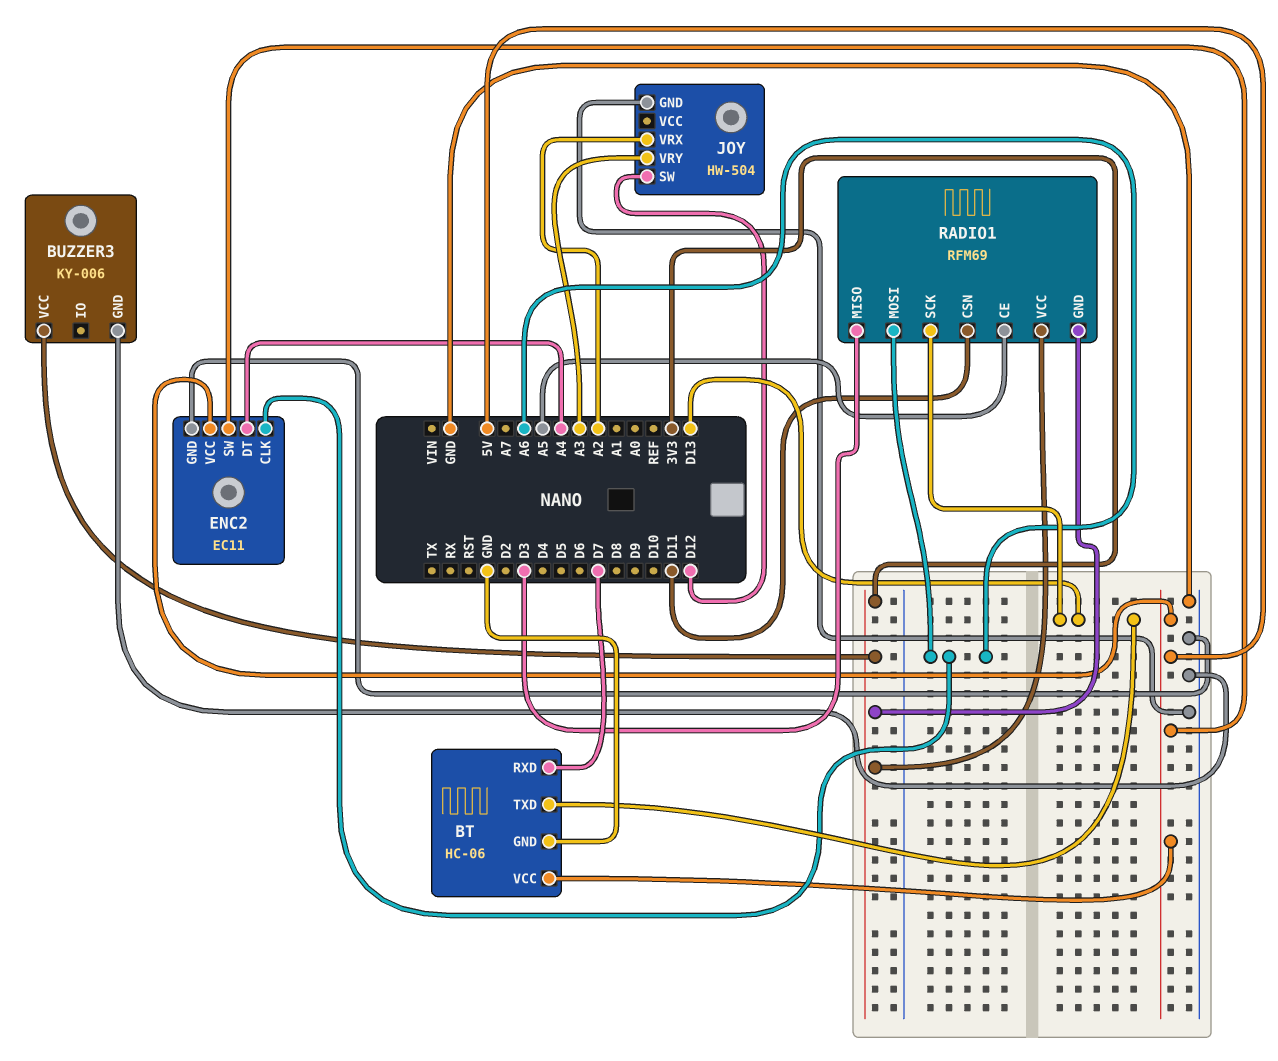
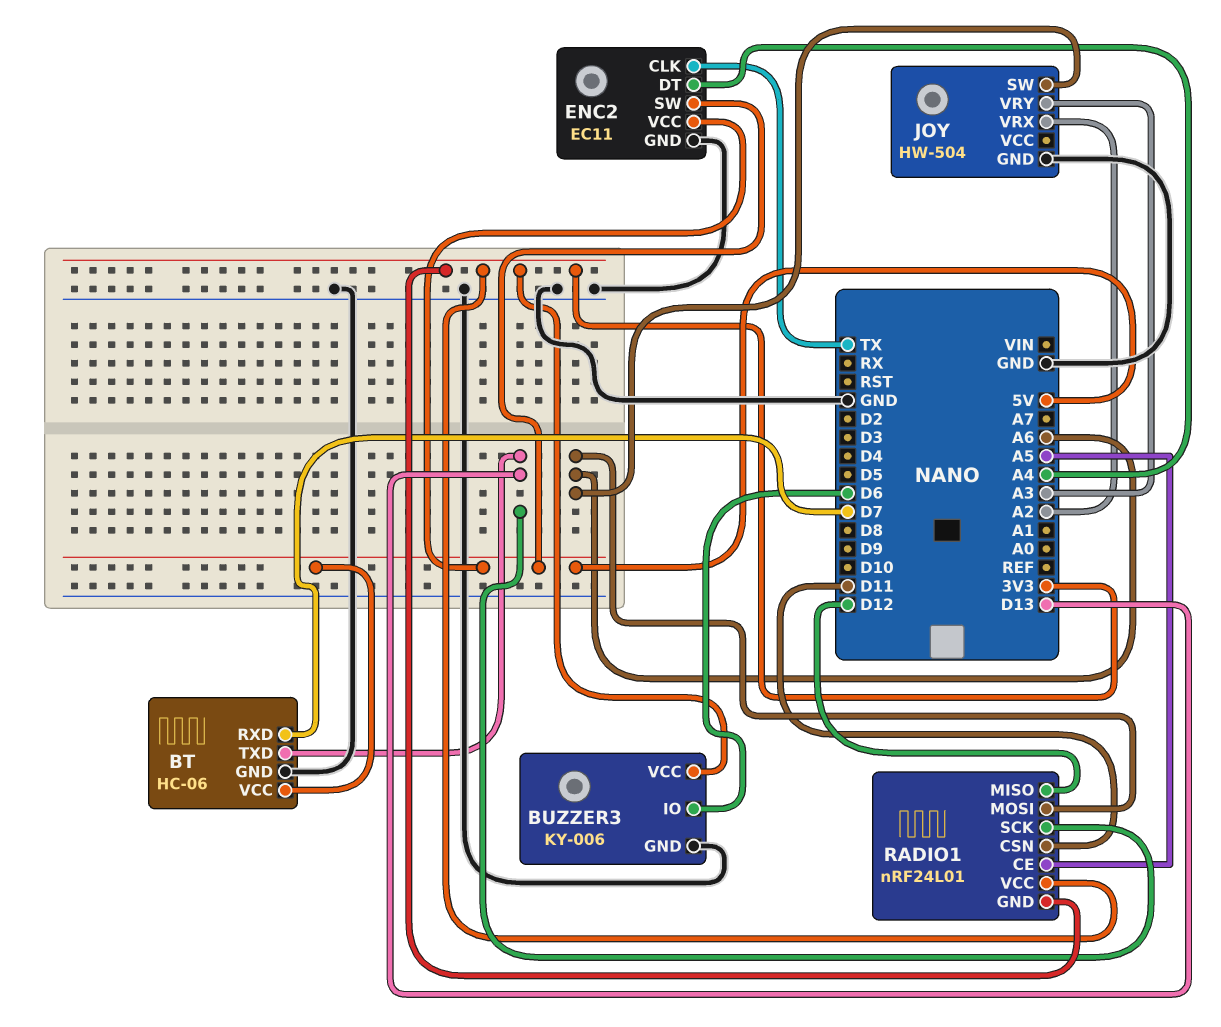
BUZZER3 pin IO: none -> D6
ENC2 pin CLK: A6 -> TX
JOY pin SW: D12 -> A6
RADIO1: RFM69 -> nRF24L01
RADIO1 pin MISO: D3 -> D12

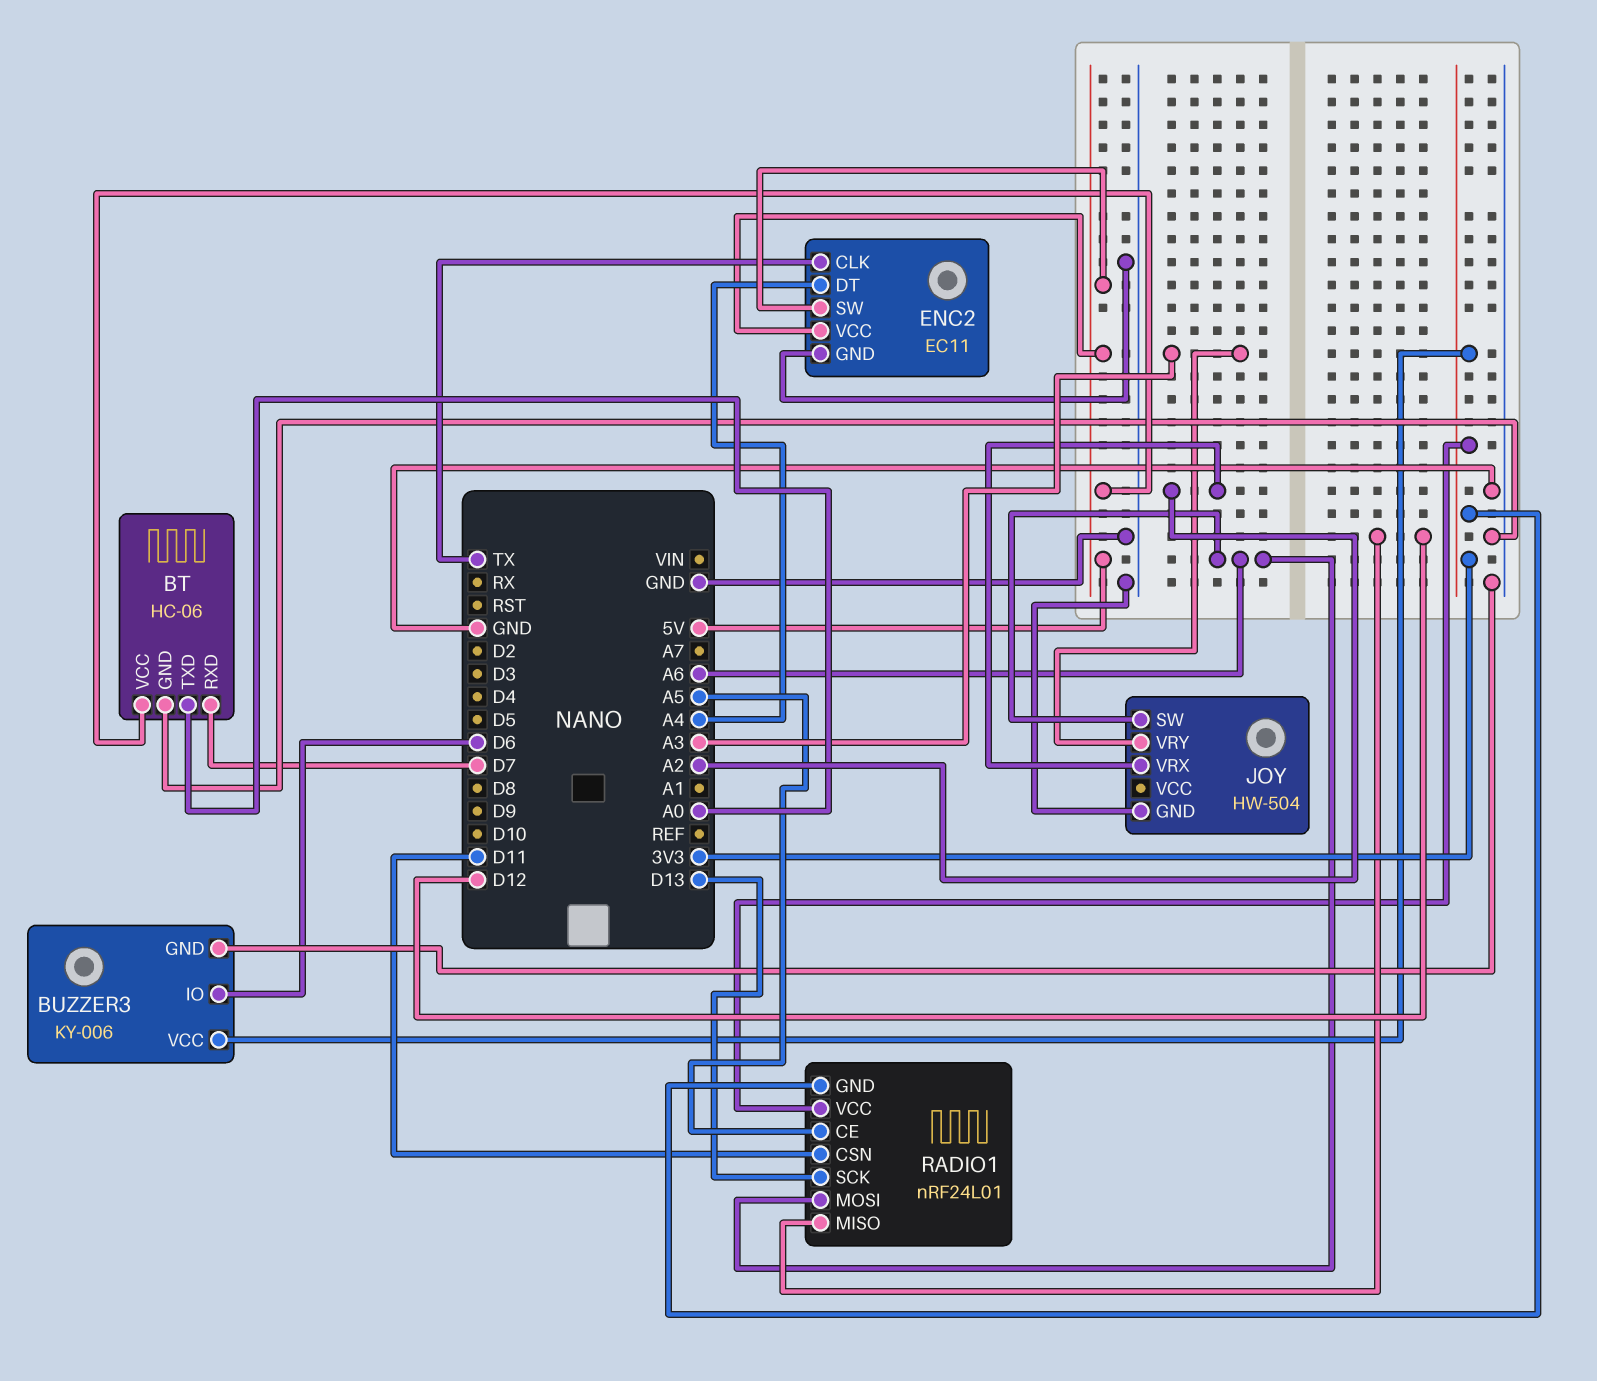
BT pin TXD: D13 -> A0

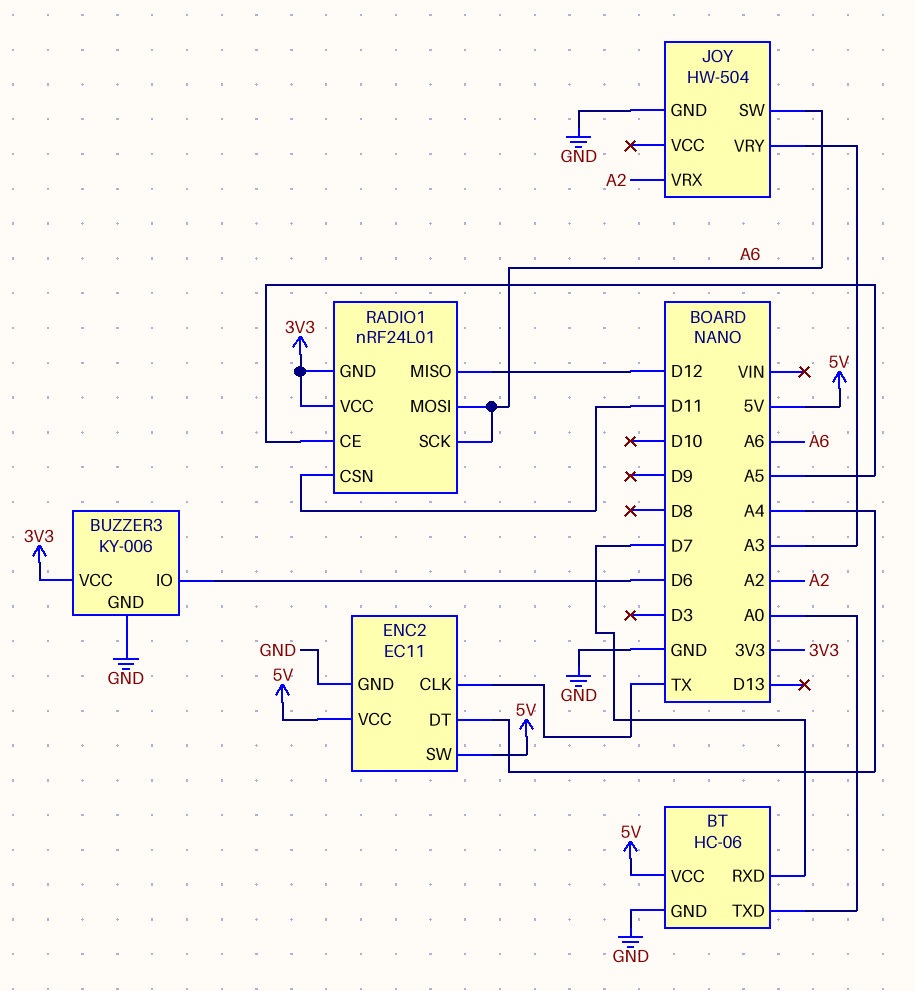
RADIO1 pin SCK: D13 -> A6

